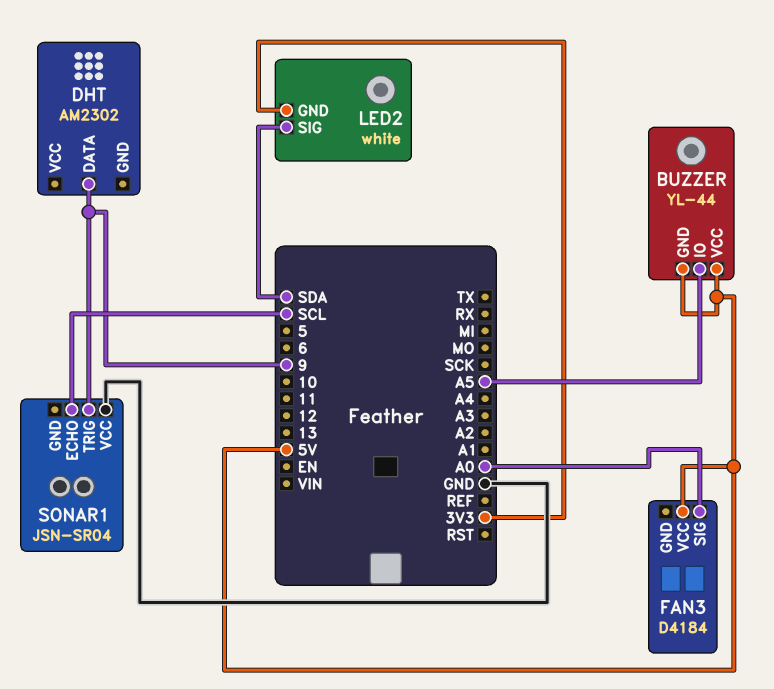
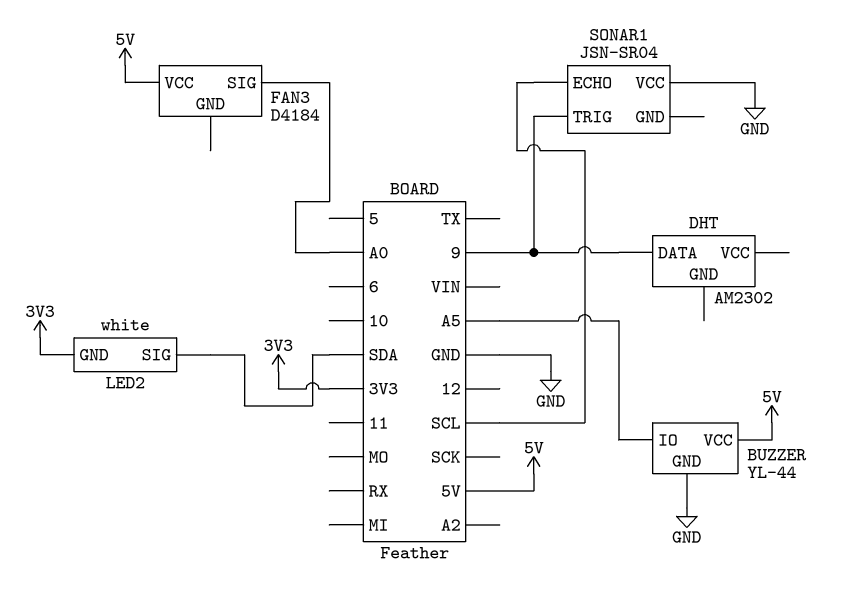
BUZZER pin GND: 5V -> GND

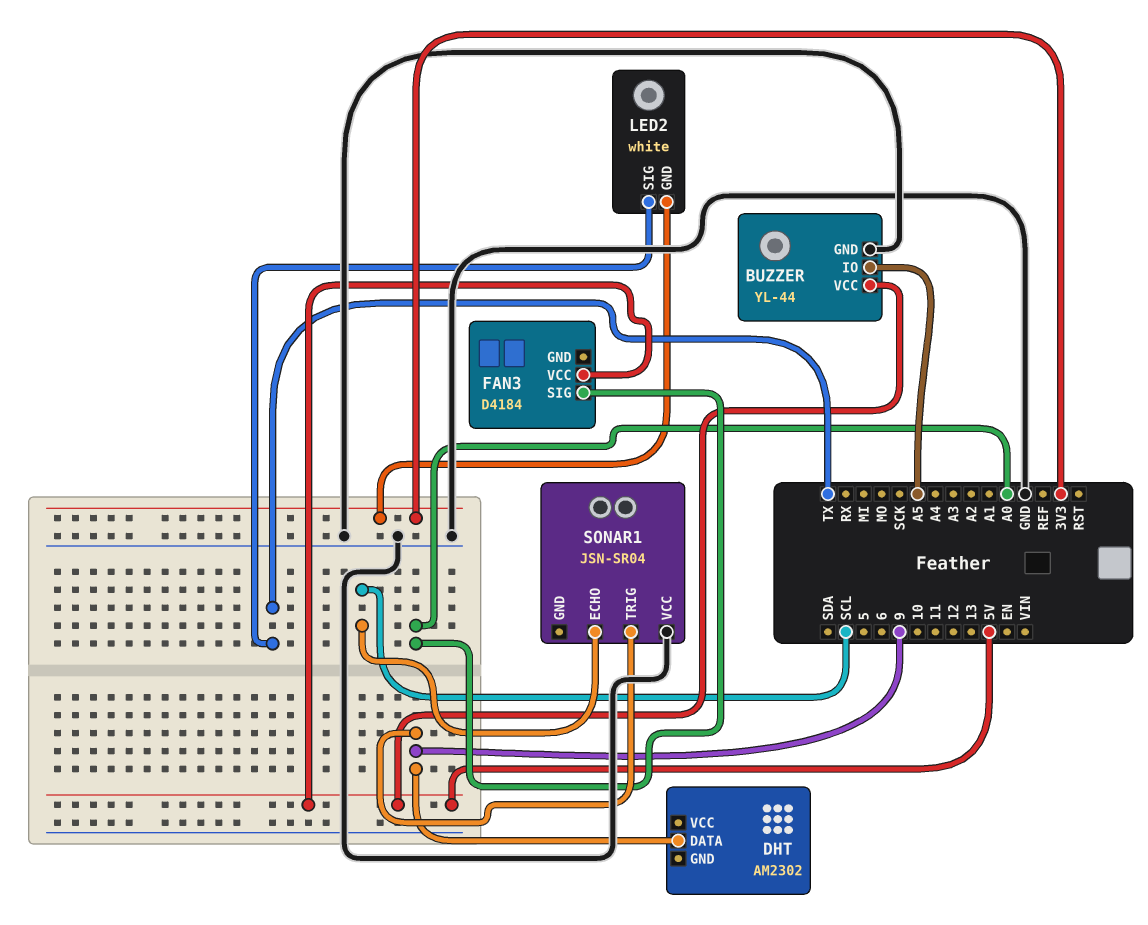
LED2 pin SIG: SDA -> TX

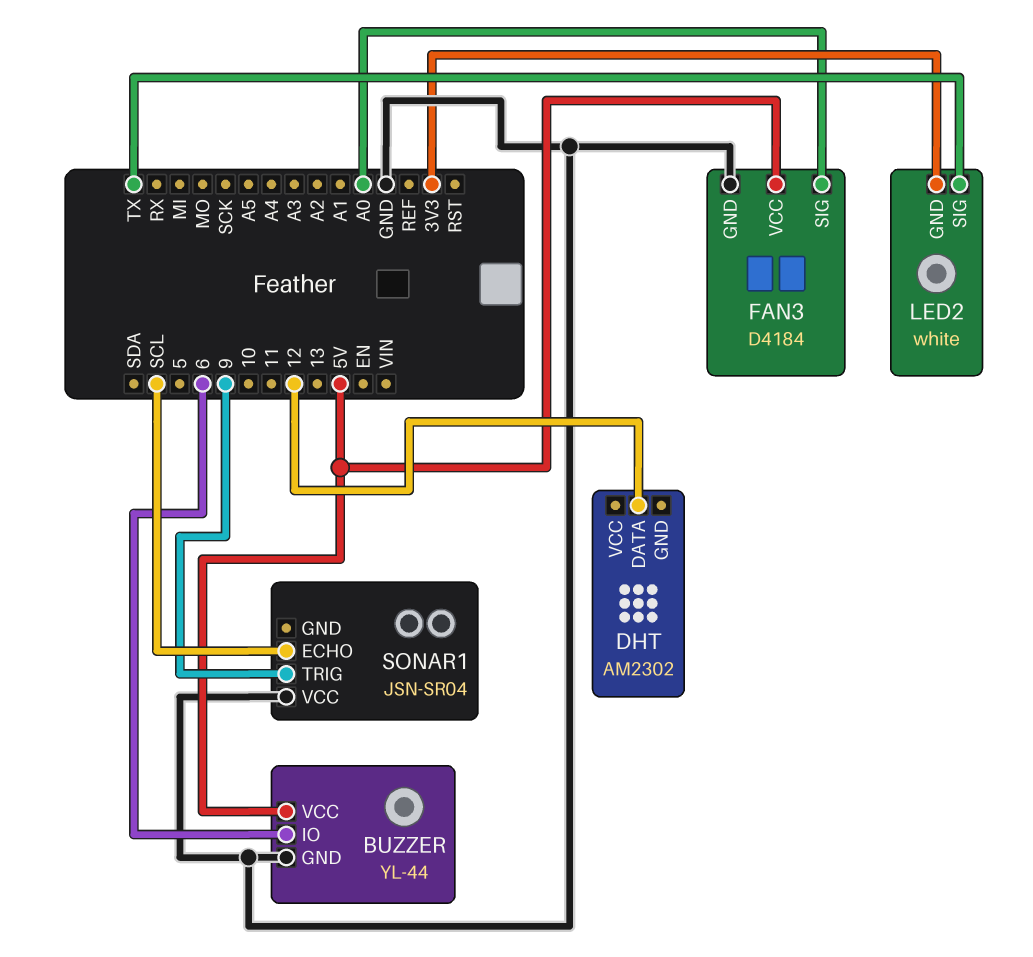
BUZZER pin IO: A5 -> 6
DHT pin DATA: 9 -> 12
FAN3 pin GND: none -> GND

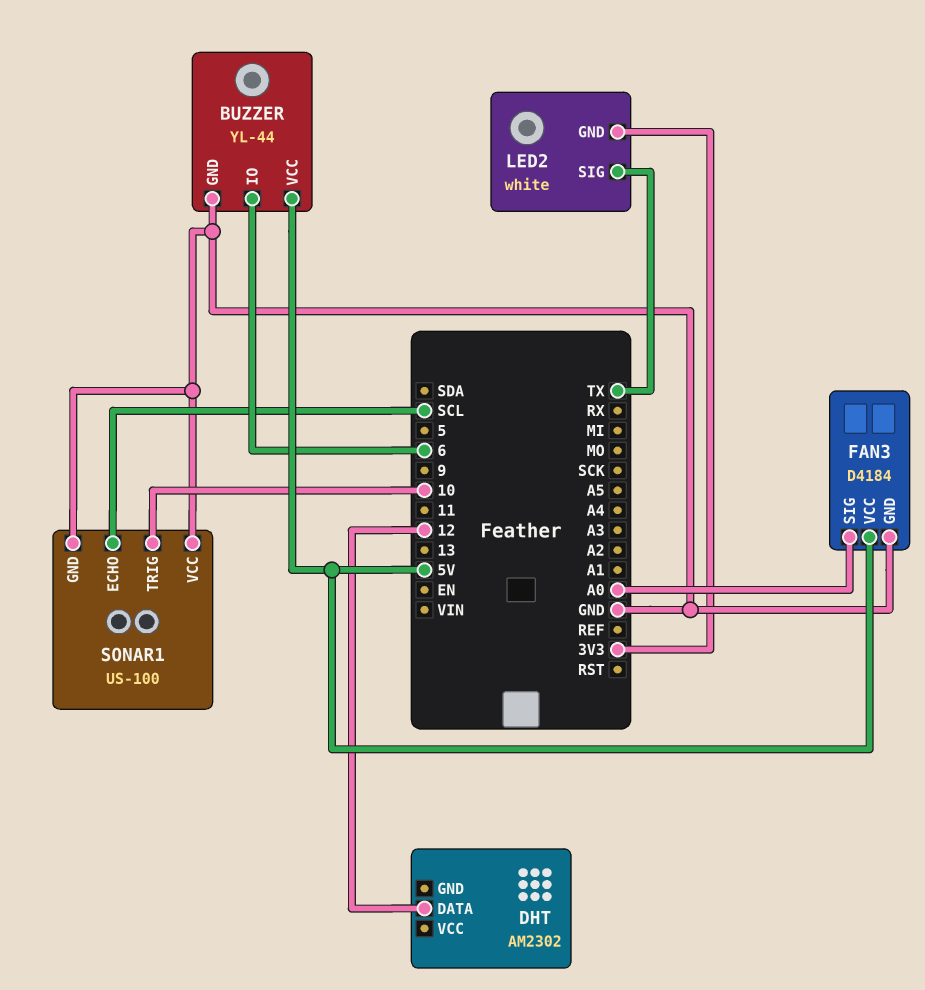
SONAR1: JSN-SR04 -> US-100
SONAR1 pin GND: none -> GND
SONAR1 pin TRIG: 9 -> 10

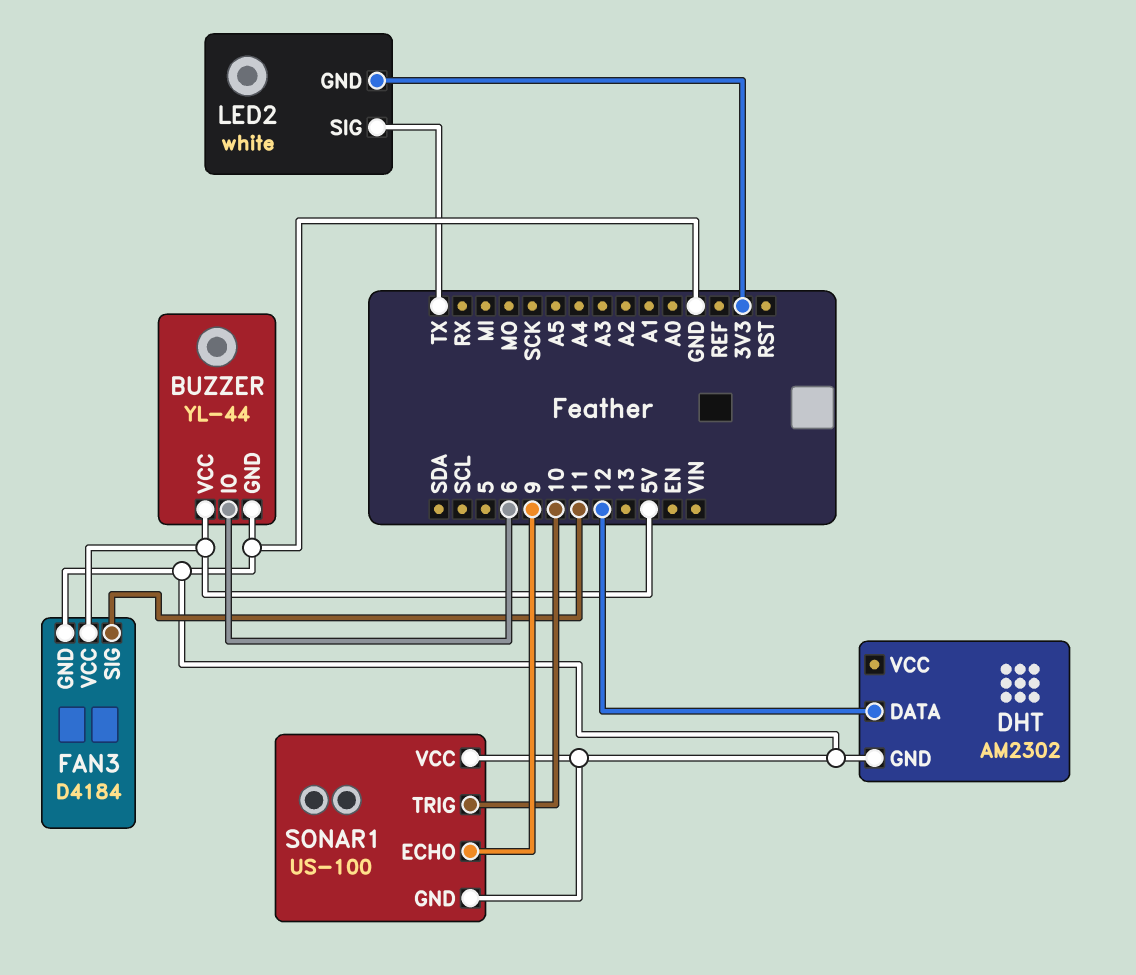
DHT pin GND: none -> GND
FAN3 pin SIG: A0 -> 11
SONAR1 pin ECHO: SCL -> 9

